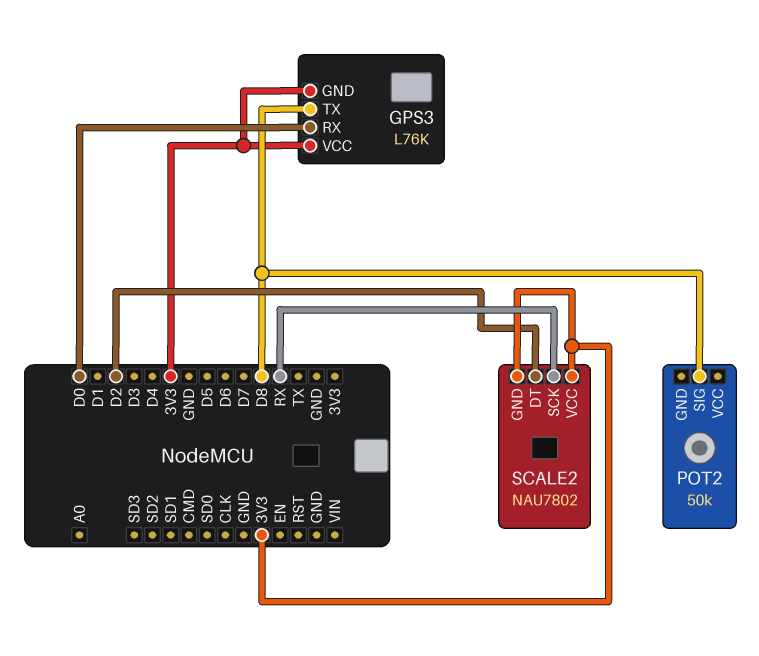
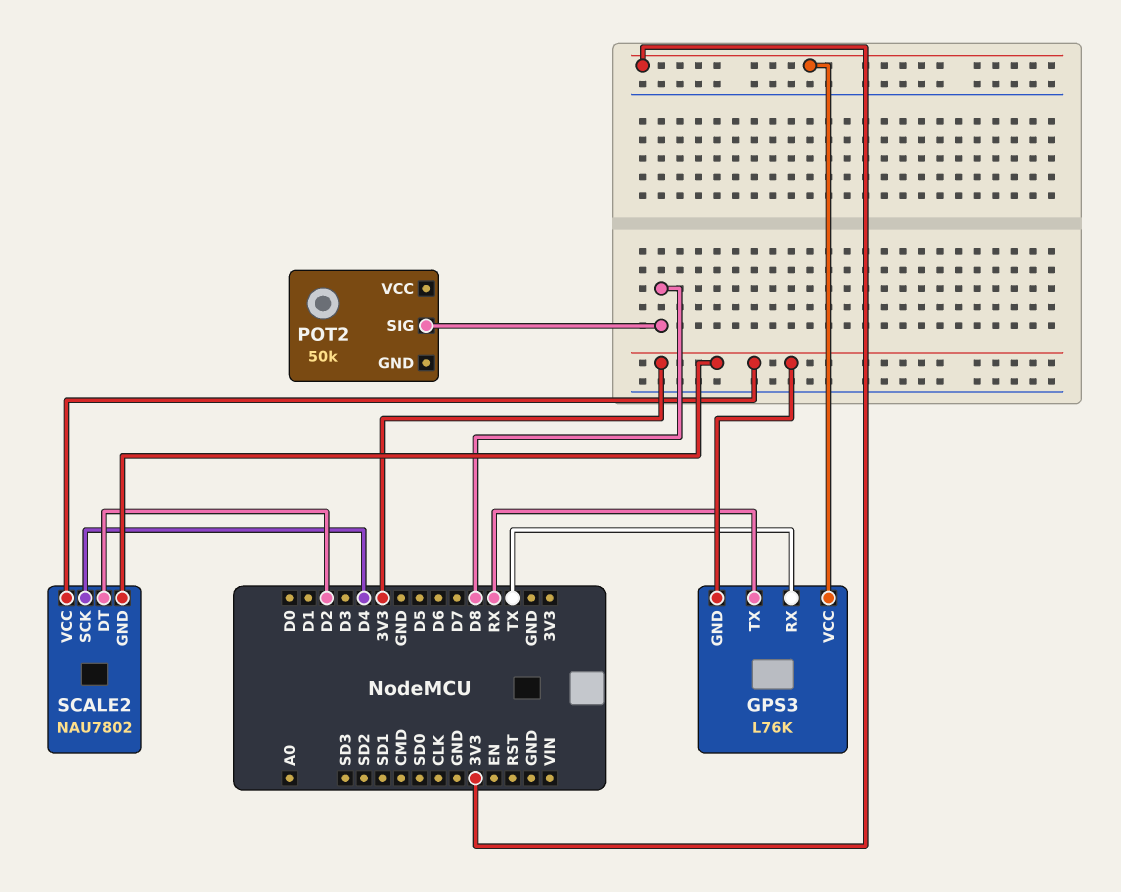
GPS3 pin RX: D0 -> TX
GPS3 pin TX: D8 -> RX
SCALE2 pin SCK: RX -> D4

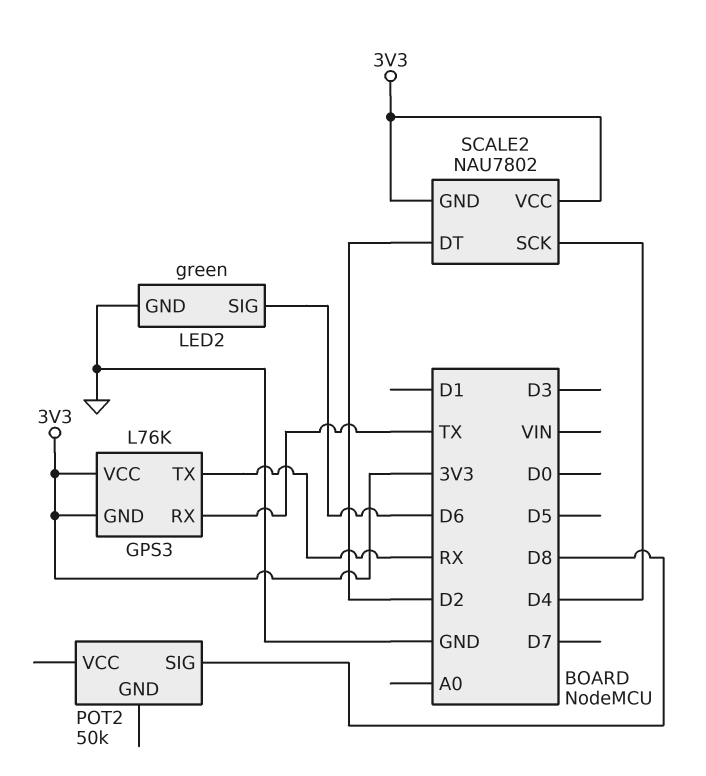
LED2: none -> green
LED2 pin GND: none -> GND
LED2 pin SIG: none -> D6

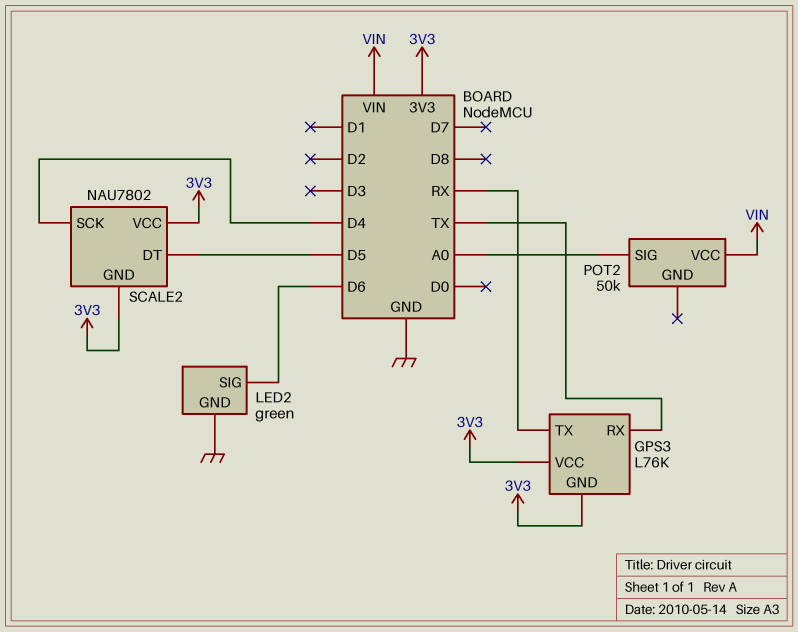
POT2 pin SIG: D8 -> A0
POT2 pin VCC: none -> VIN
SCALE2 pin DT: D2 -> D5

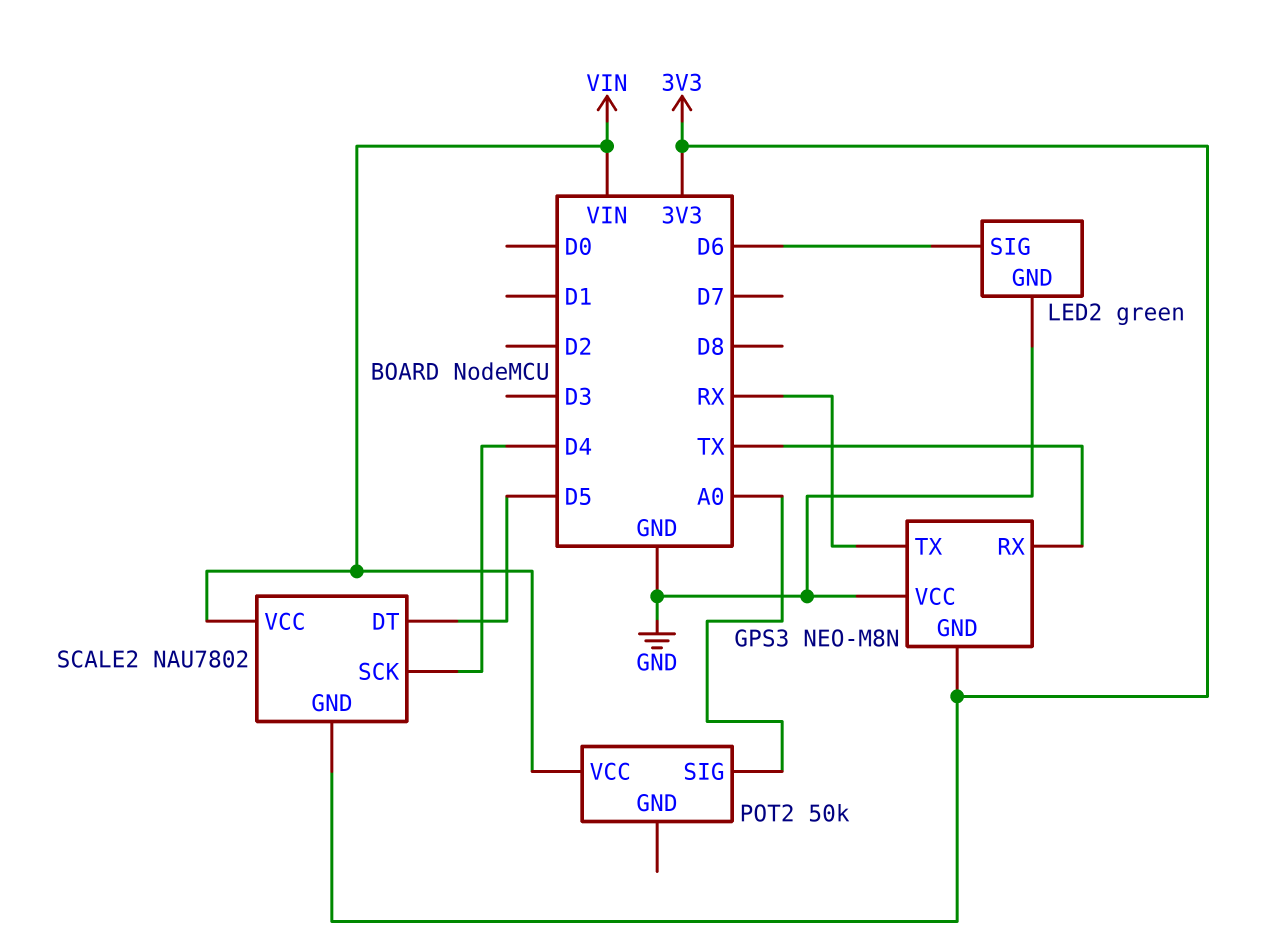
GPS3: L76K -> NEO-M8N
GPS3 pin VCC: 3V3 -> GND
SCALE2 pin VCC: 3V3 -> VIN

